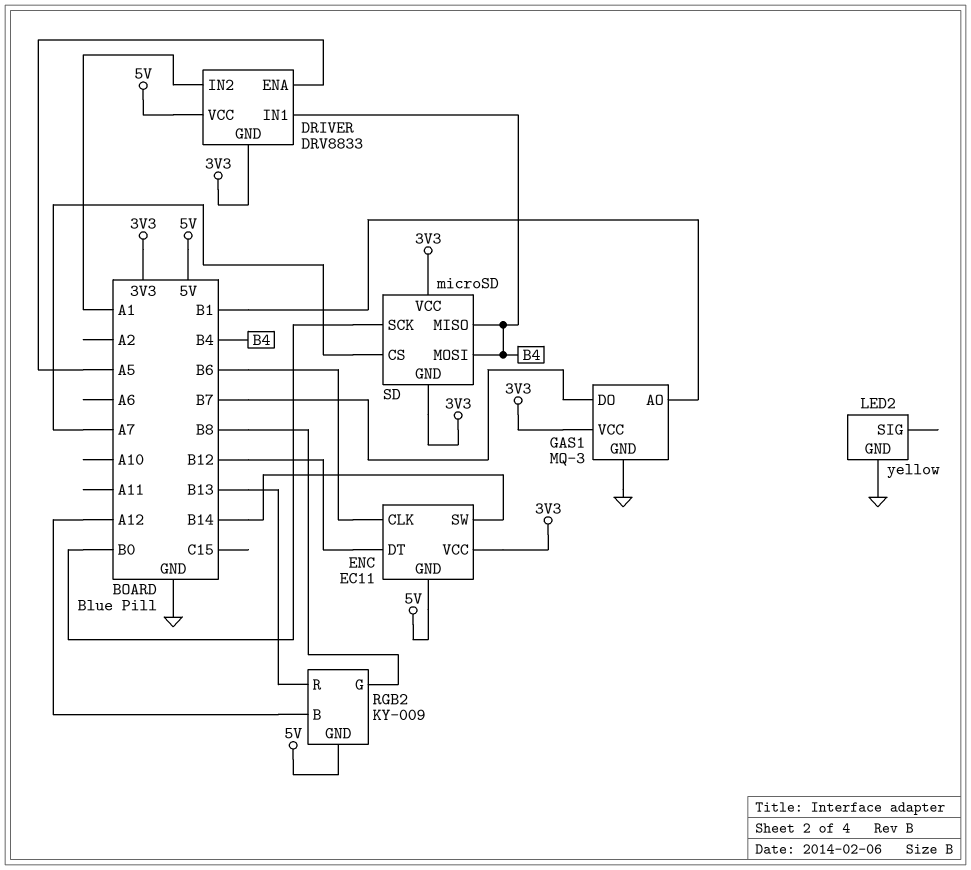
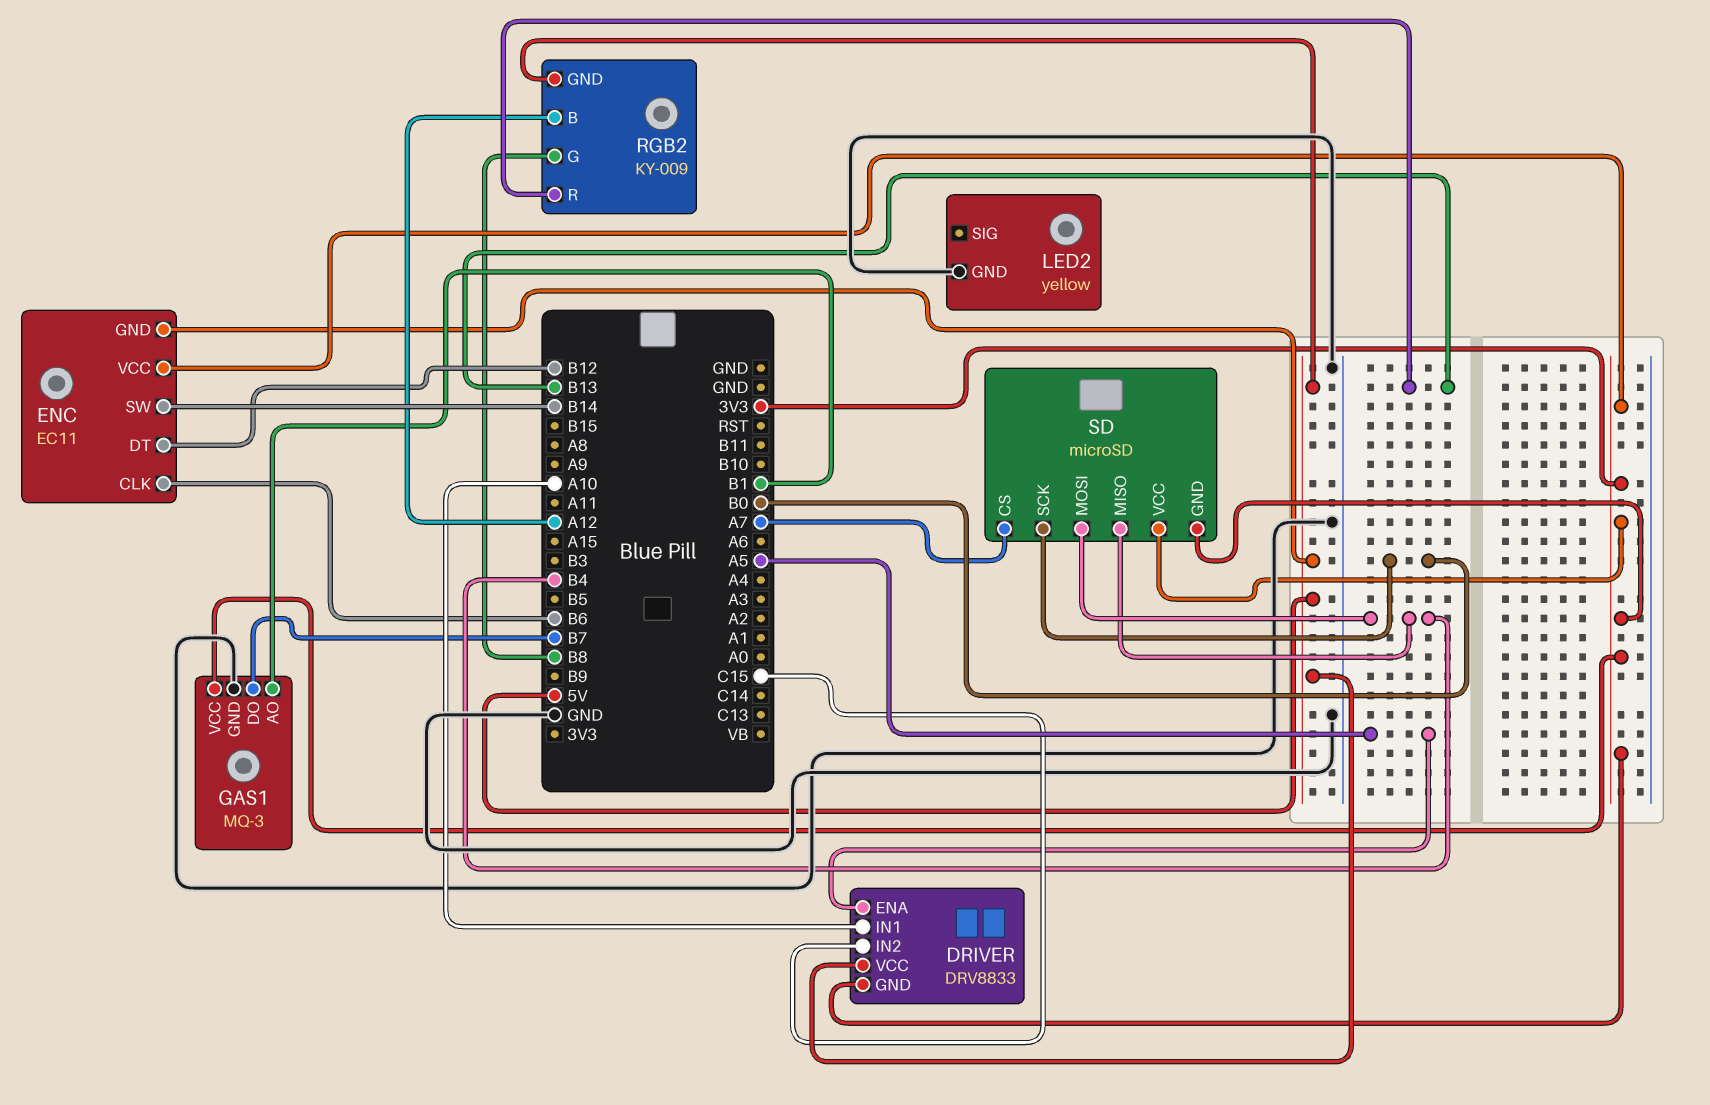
DRIVER pin IN1: B4 -> A10
DRIVER pin IN2: A1 -> C15

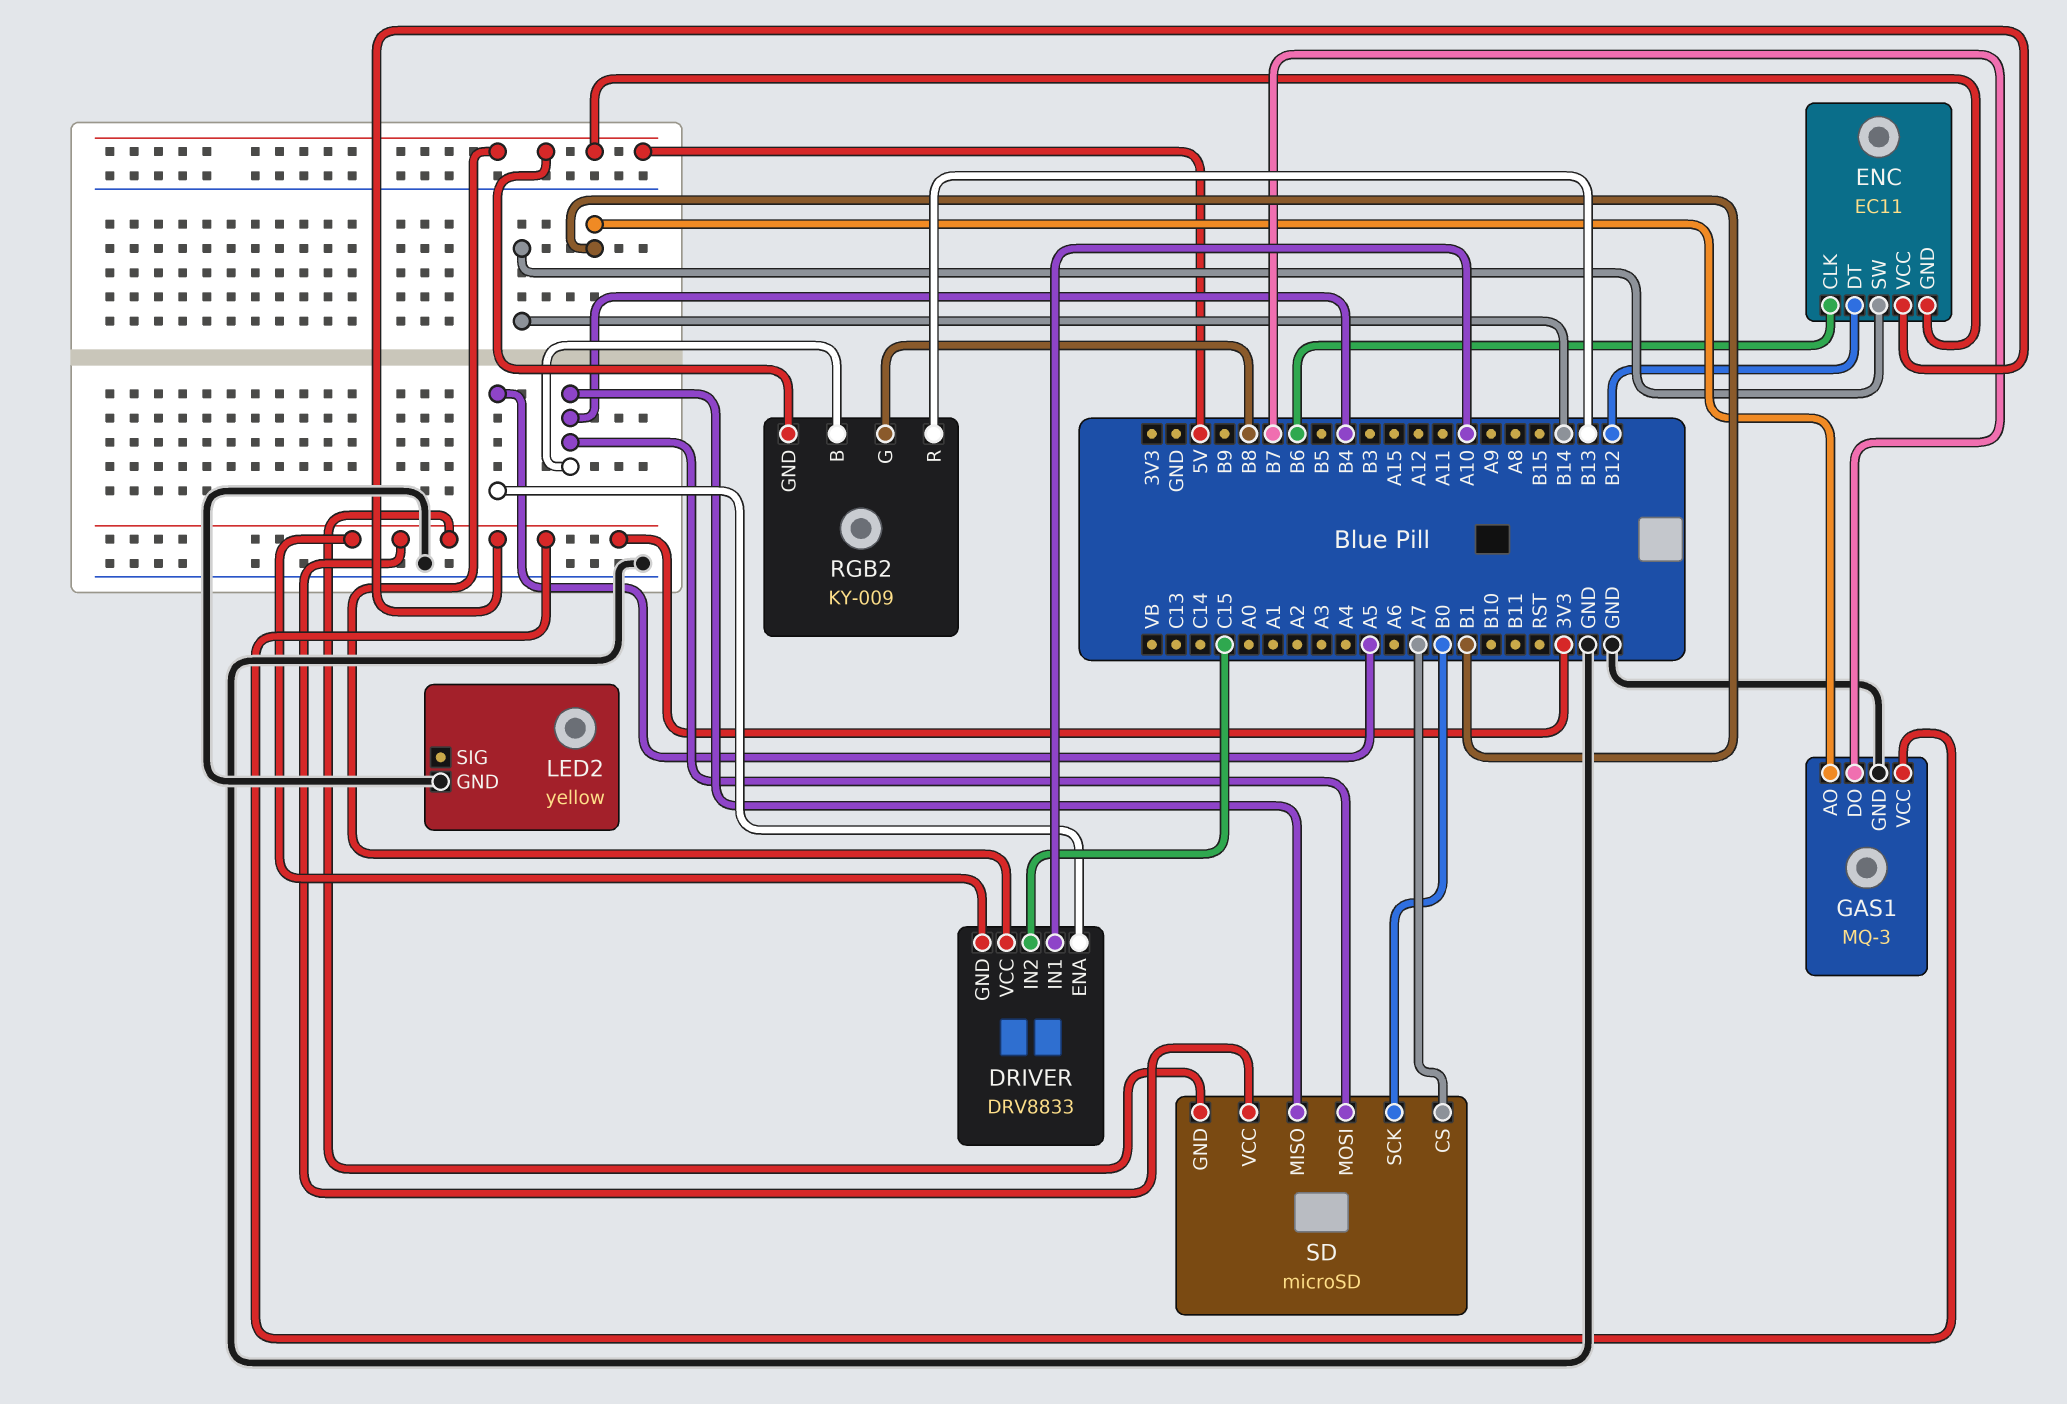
RGB2 pin B: A12 -> B4

